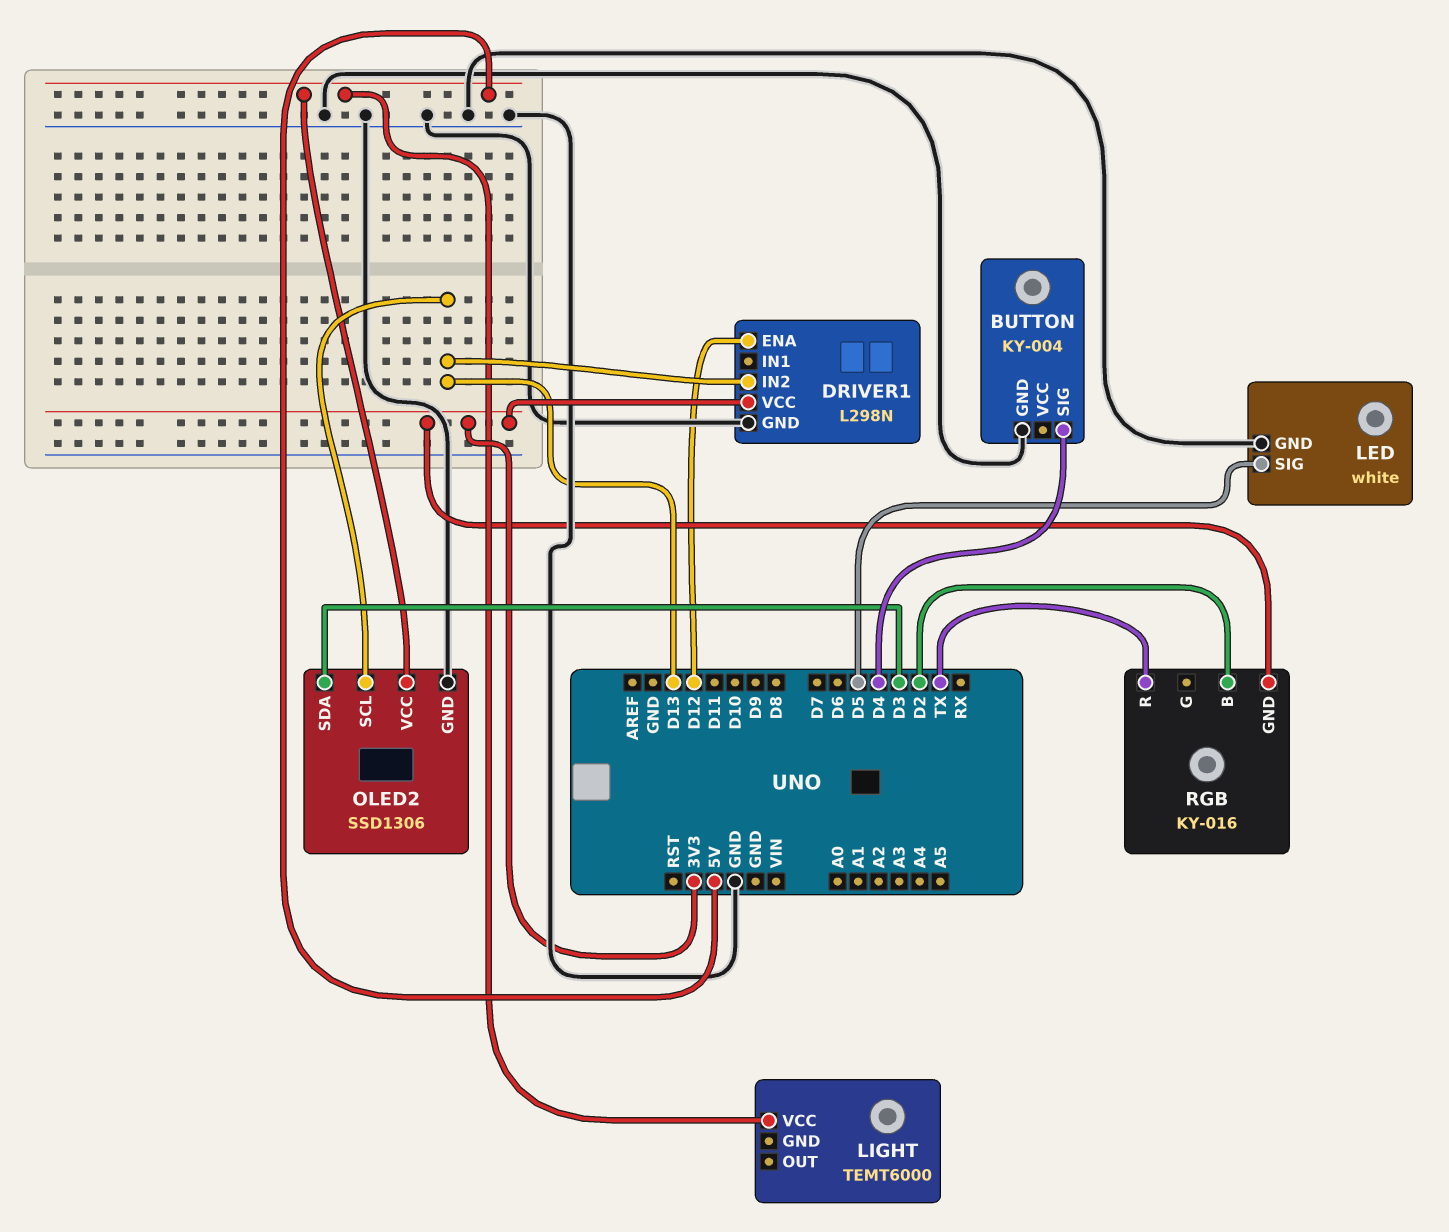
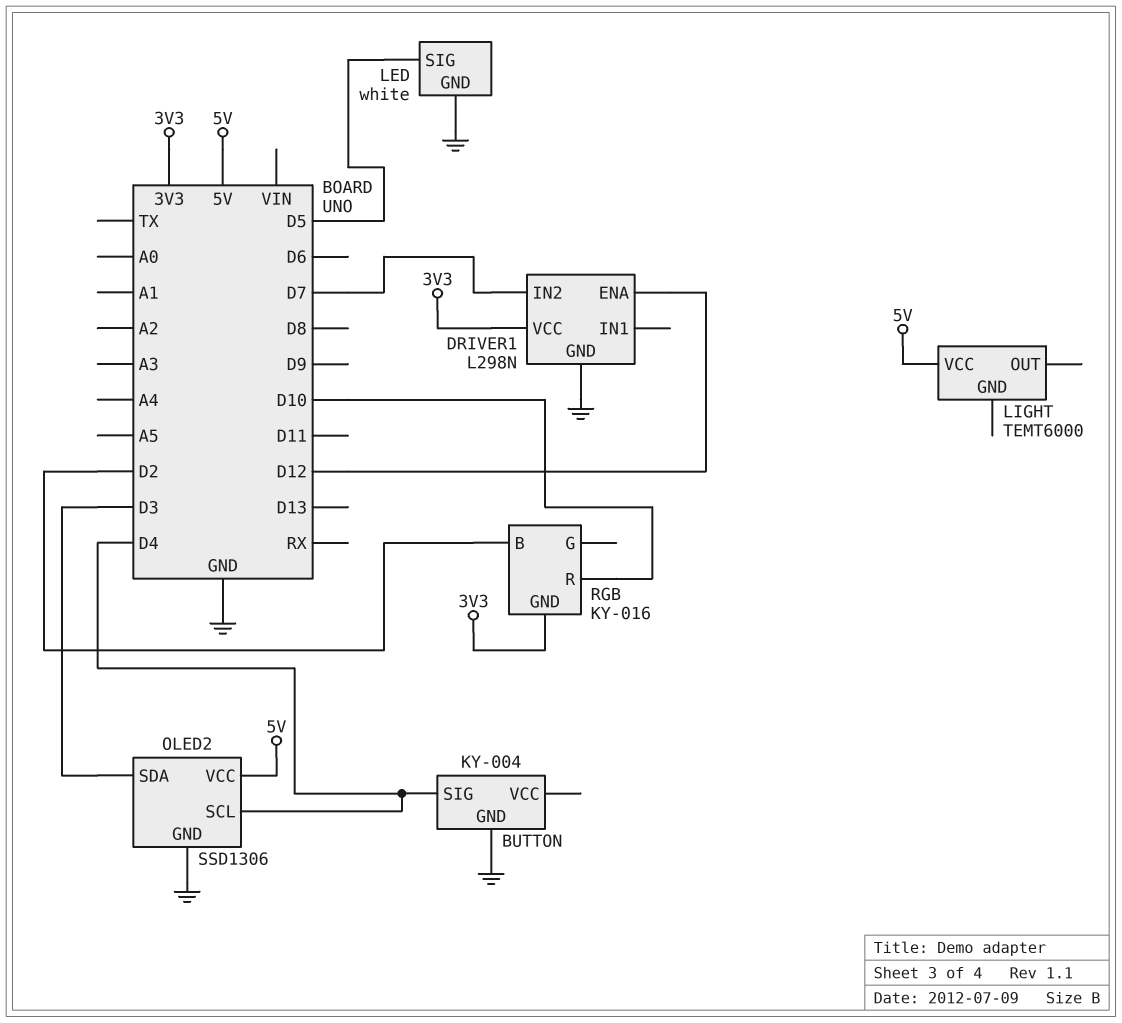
DRIVER1 pin IN2: D13 -> D7
OLED2 pin SCL: D13 -> D4
RGB pin R: TX -> D10

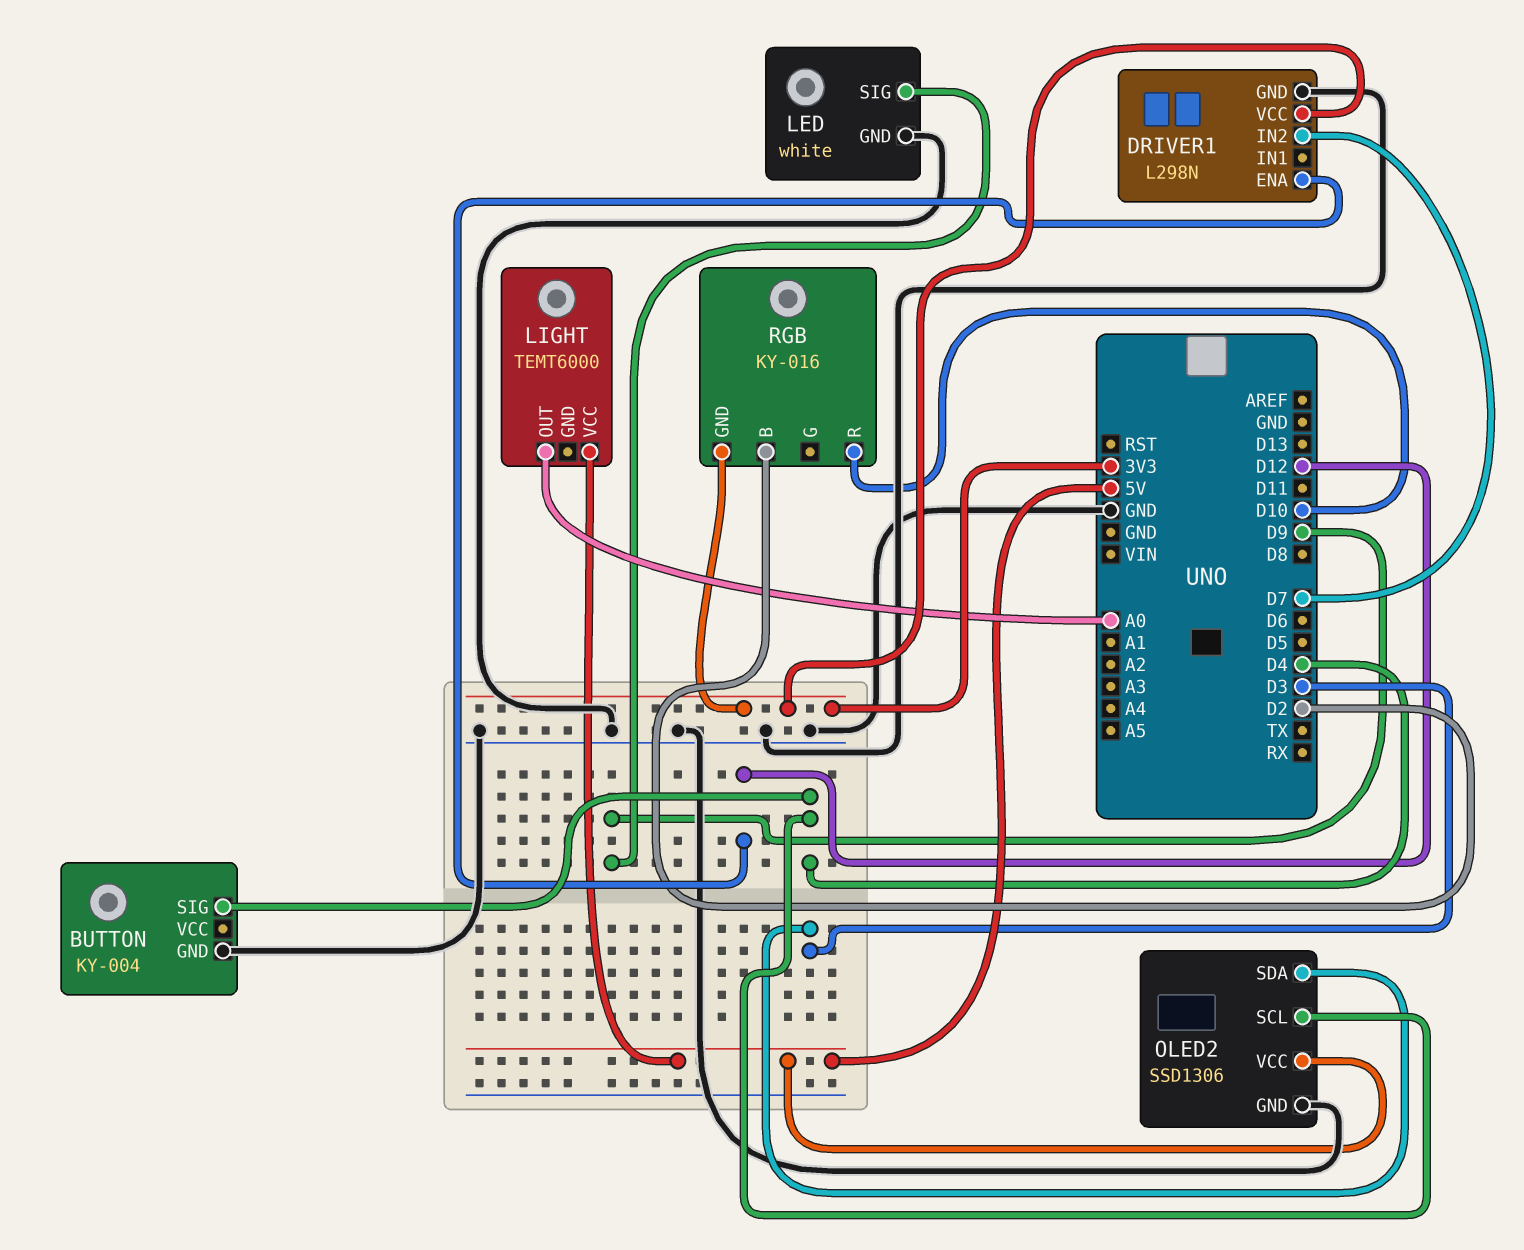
LED pin SIG: D5 -> D9
LIGHT pin OUT: none -> A0

